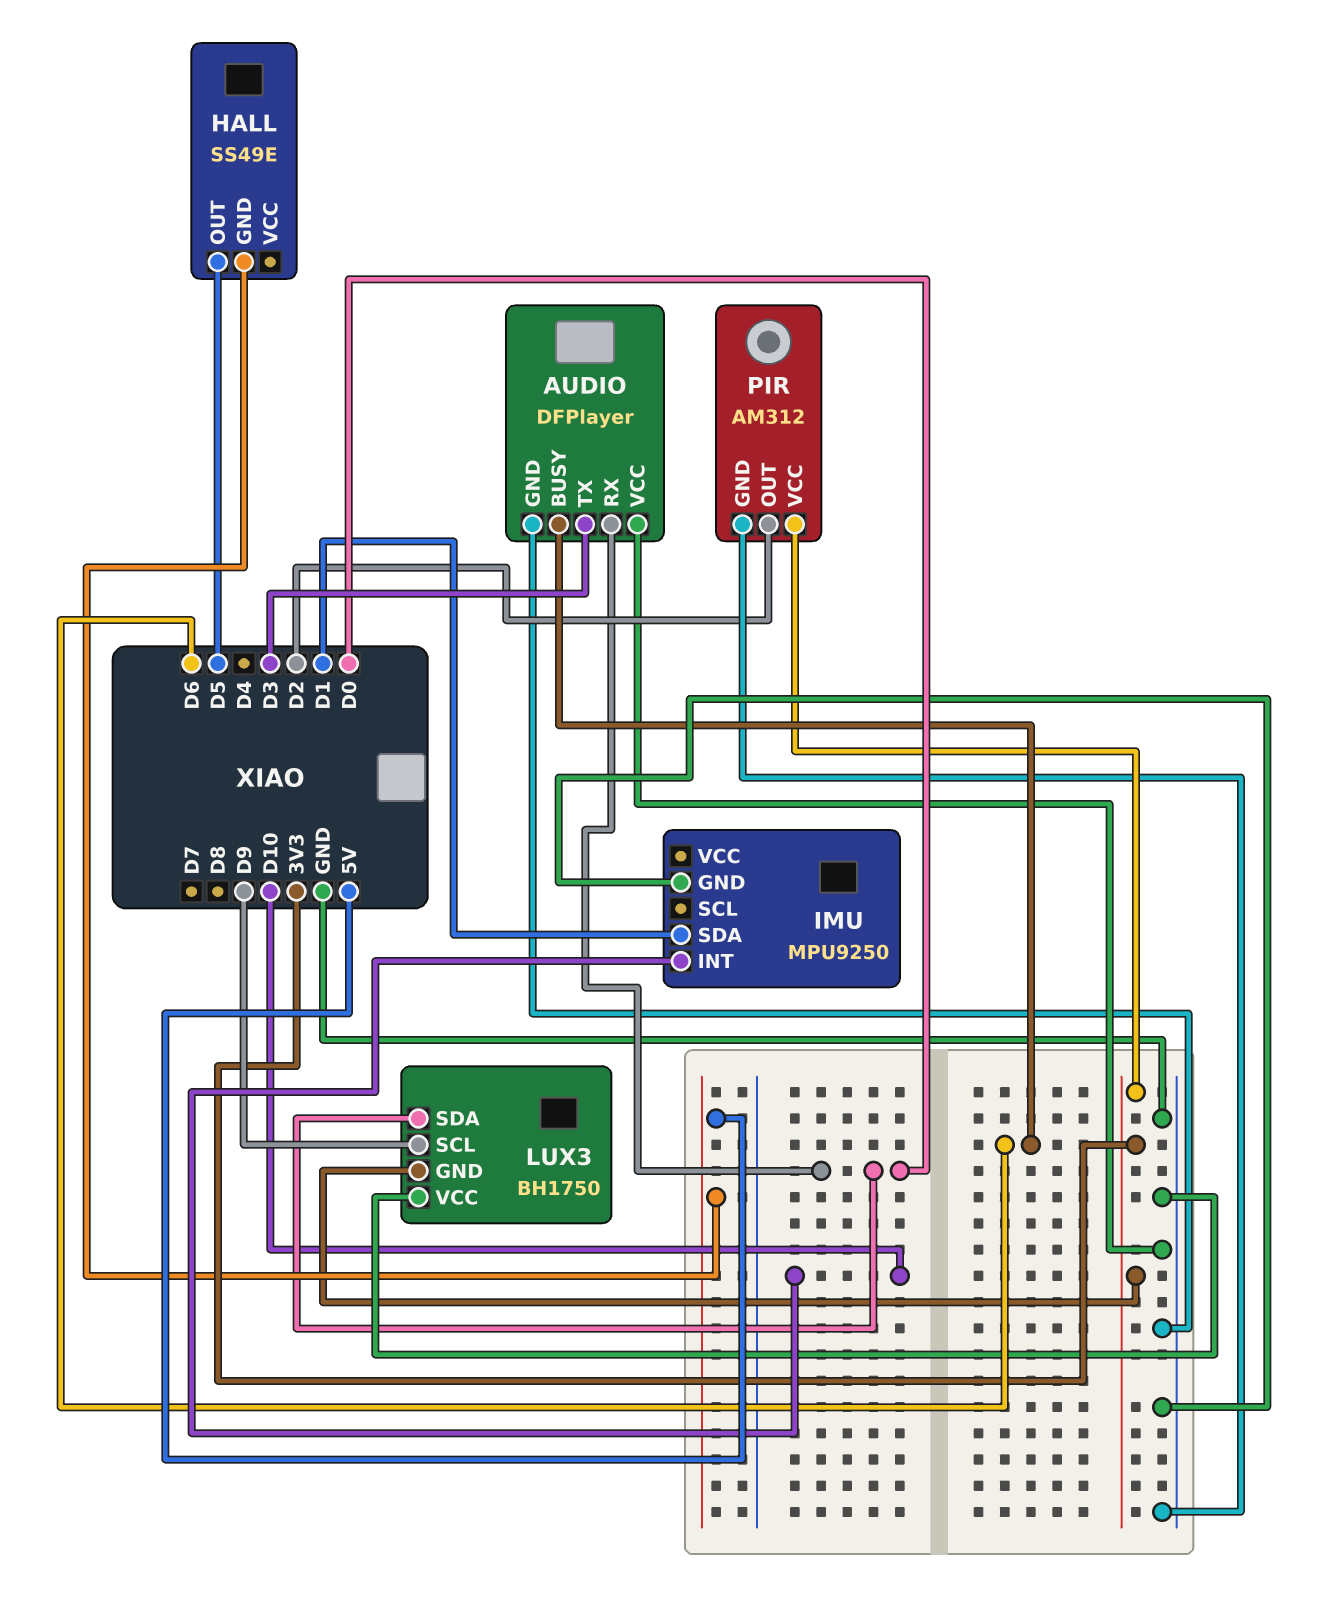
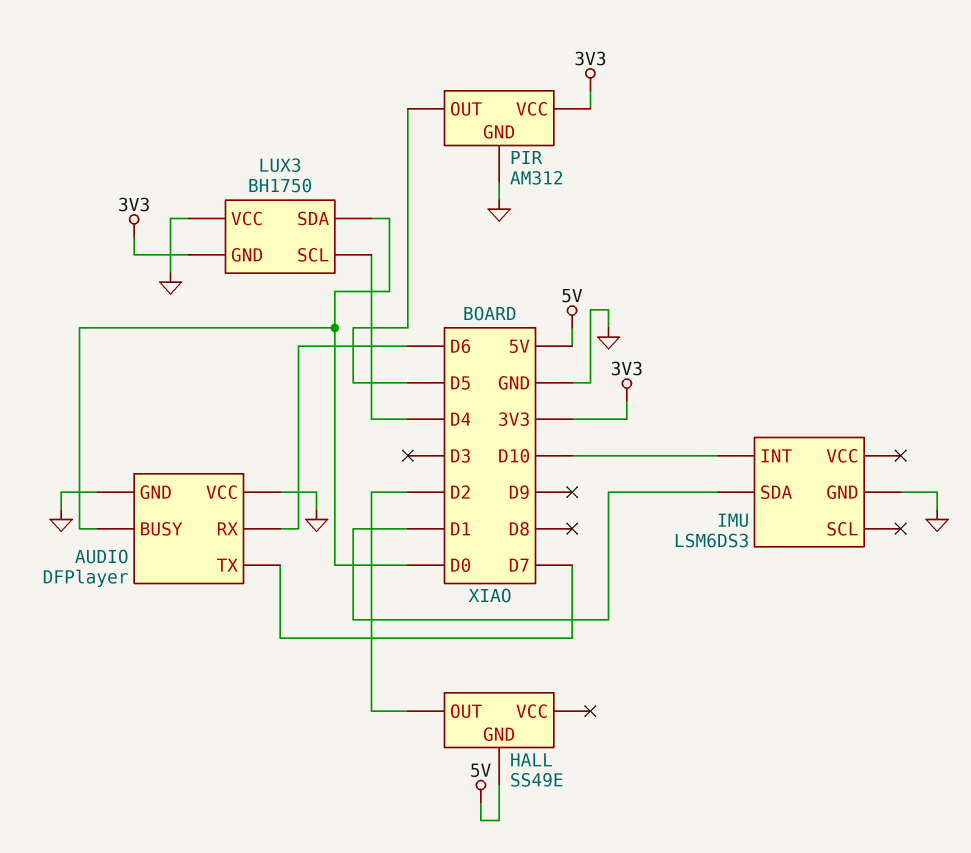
AUDIO pin BUSY: D6 -> D0
AUDIO pin RX: D0 -> D6
AUDIO pin TX: D3 -> D7
HALL pin OUT: D5 -> D2
IMU: MPU9250 -> LSM6DS3
LUX3 pin SCL: D9 -> D4
PIR pin OUT: D2 -> D5

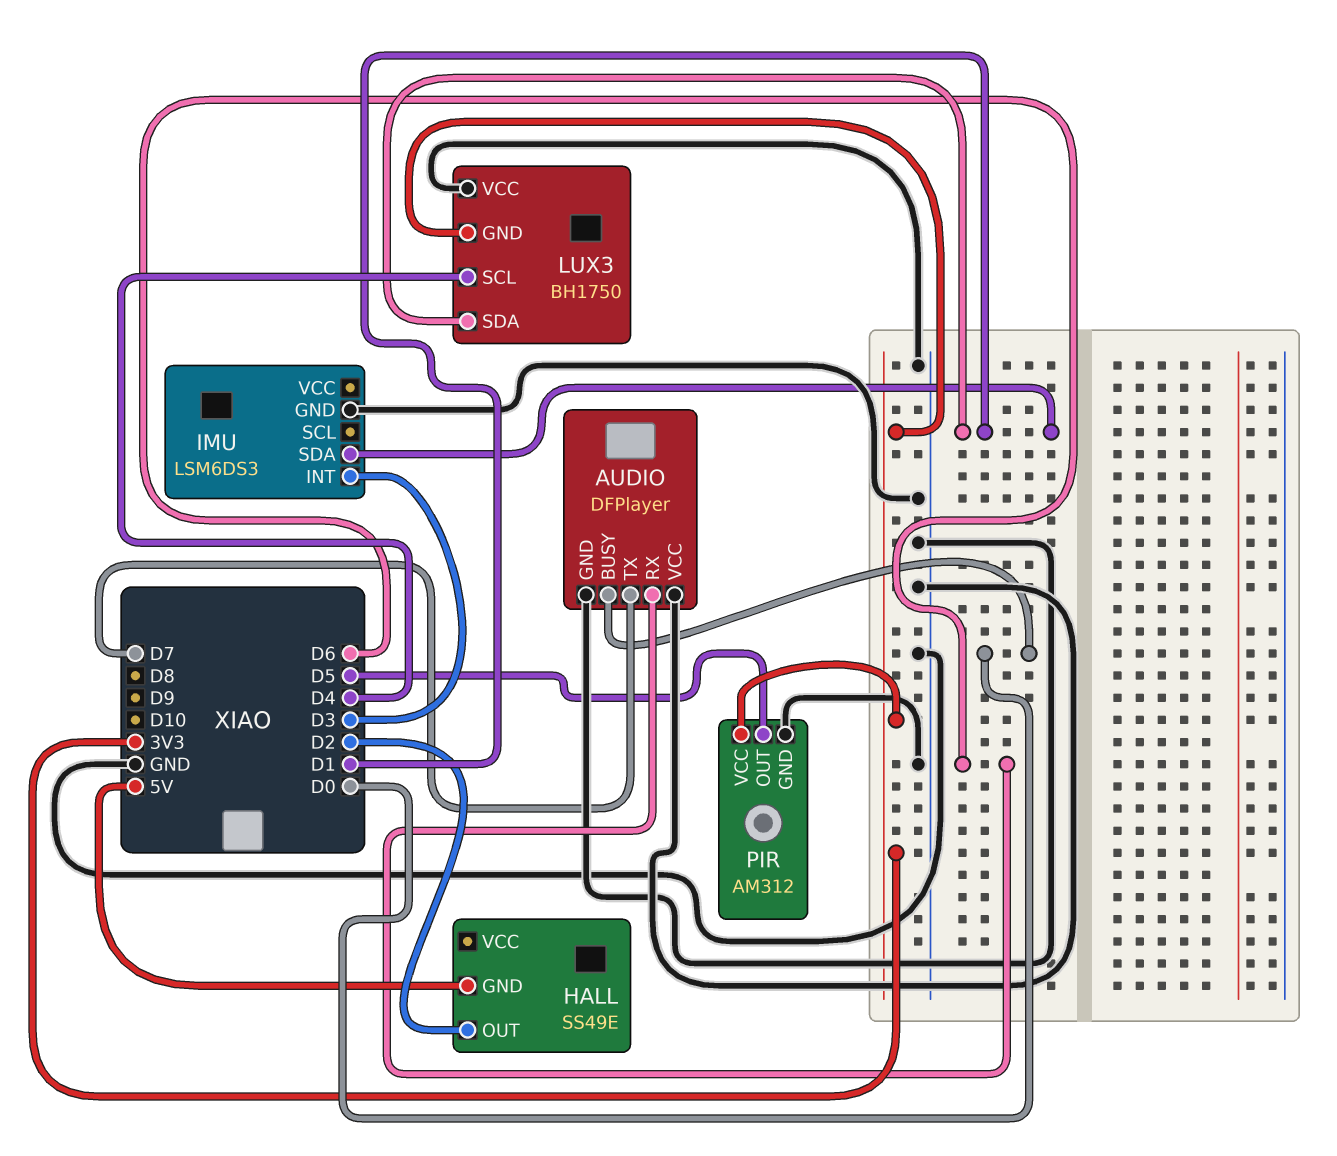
IMU pin INT: D10 -> D3
LUX3 pin SDA: D0 -> D1

